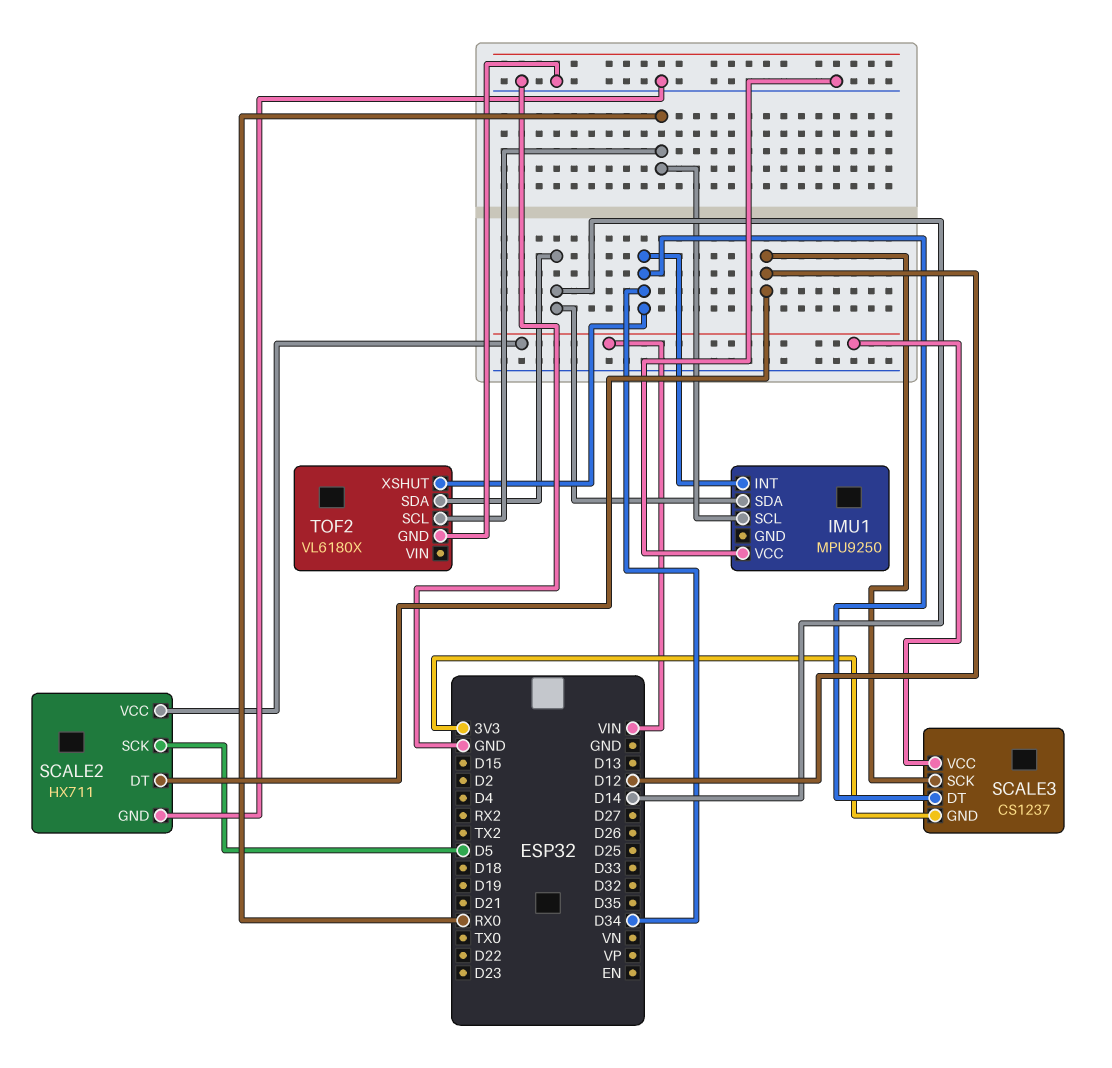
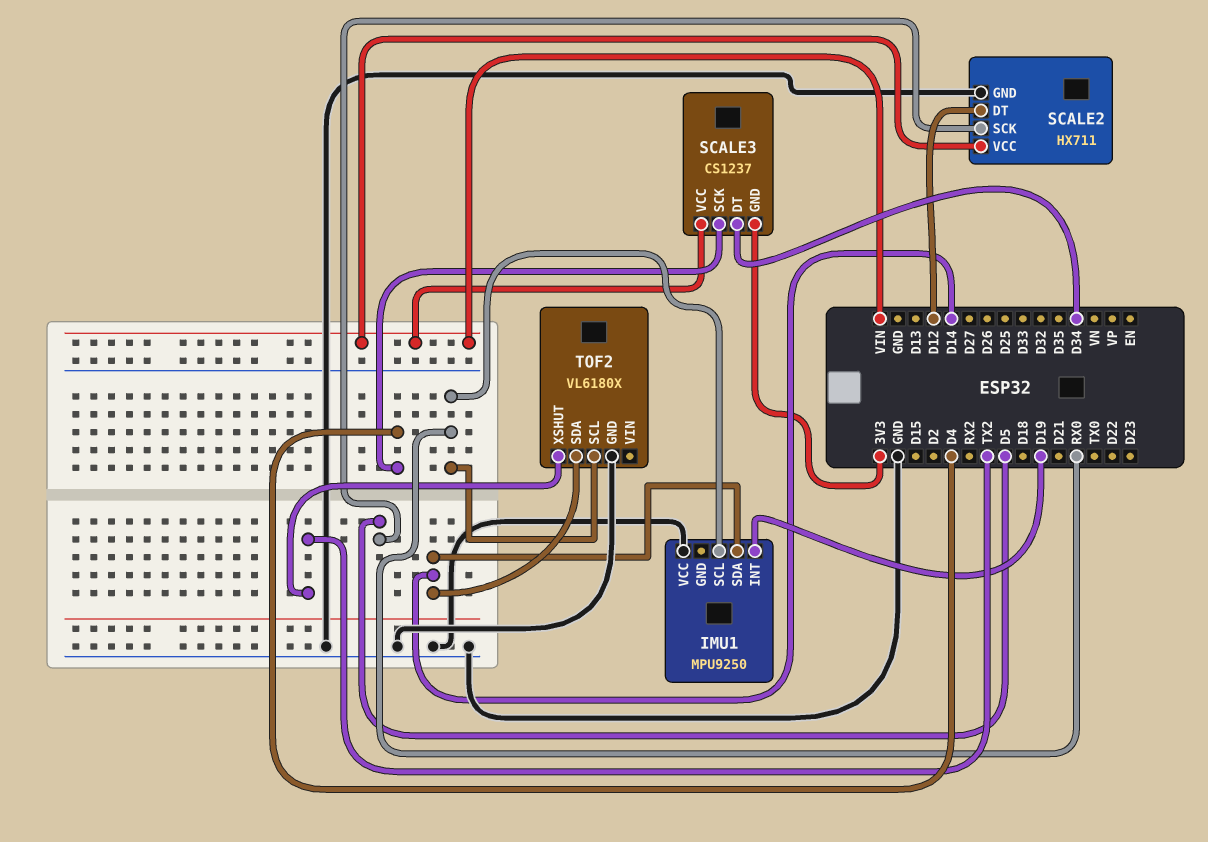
IMU1 pin INT: D34 -> D19
SCALE3 pin SCK: D12 -> D4
TOF2 pin XSHUT: D34 -> TX2

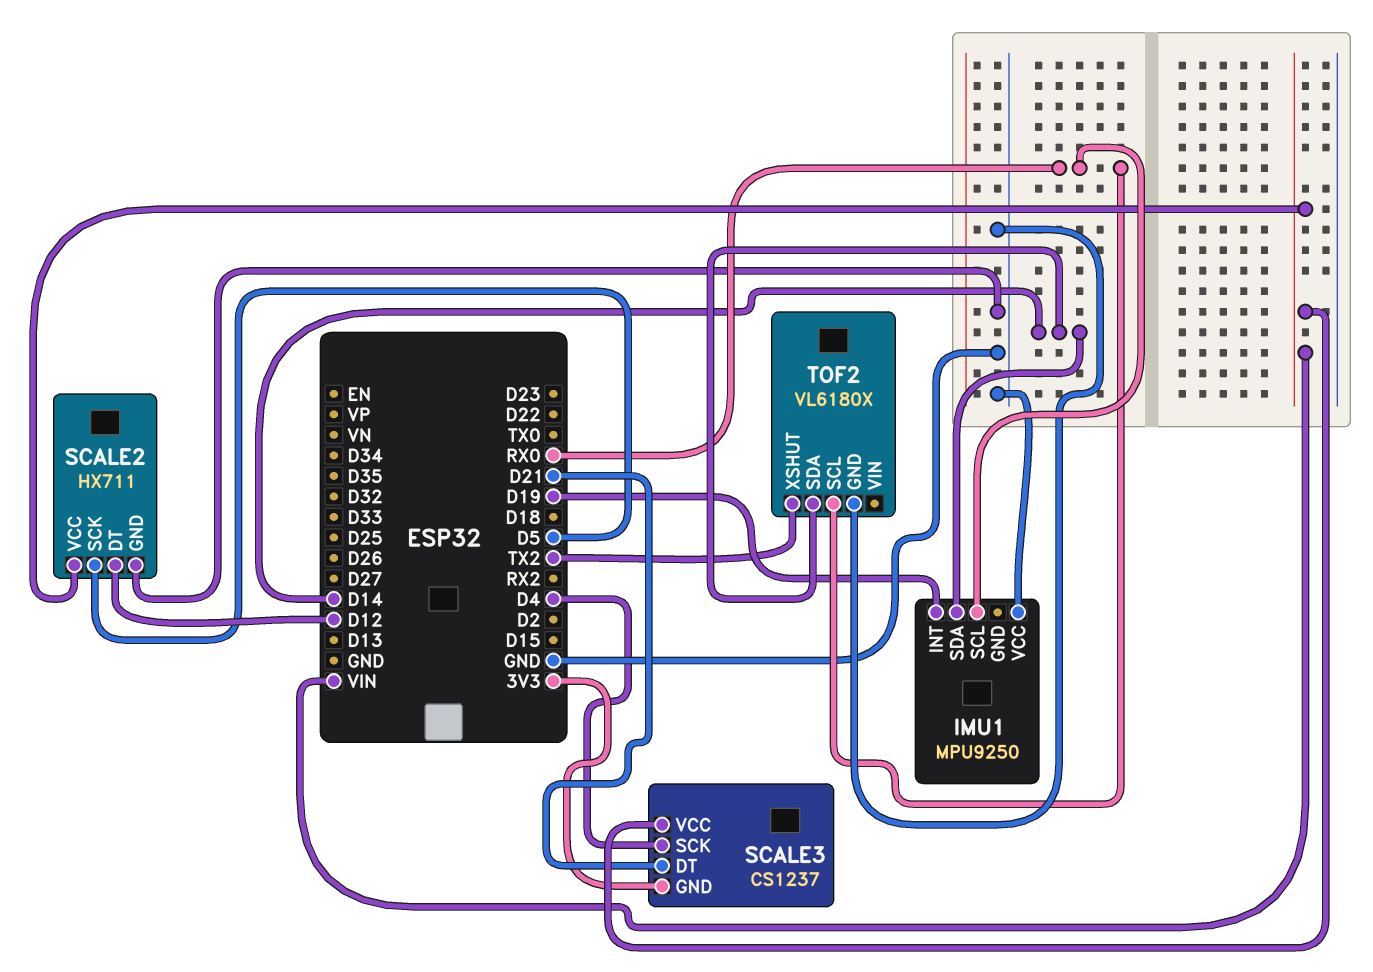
SCALE3 pin DT: D34 -> D21

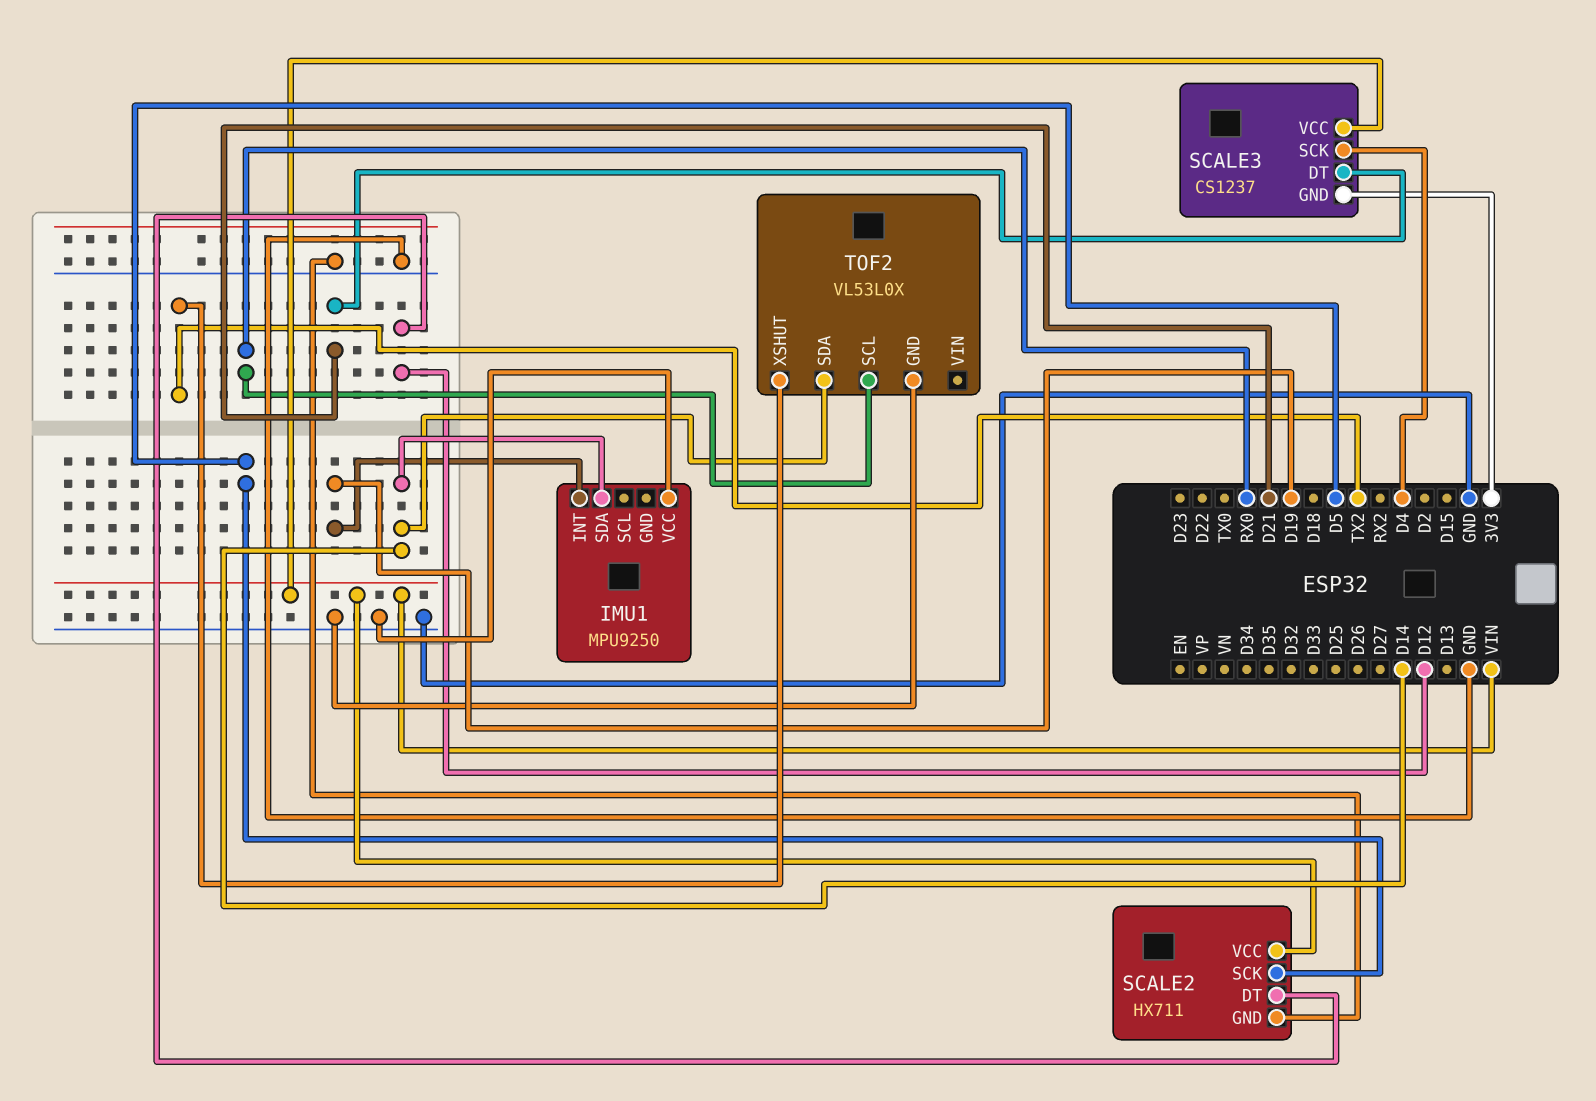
IMU1 pin SCL: RX0 -> none
TOF2: VL6180X -> VL53L0X

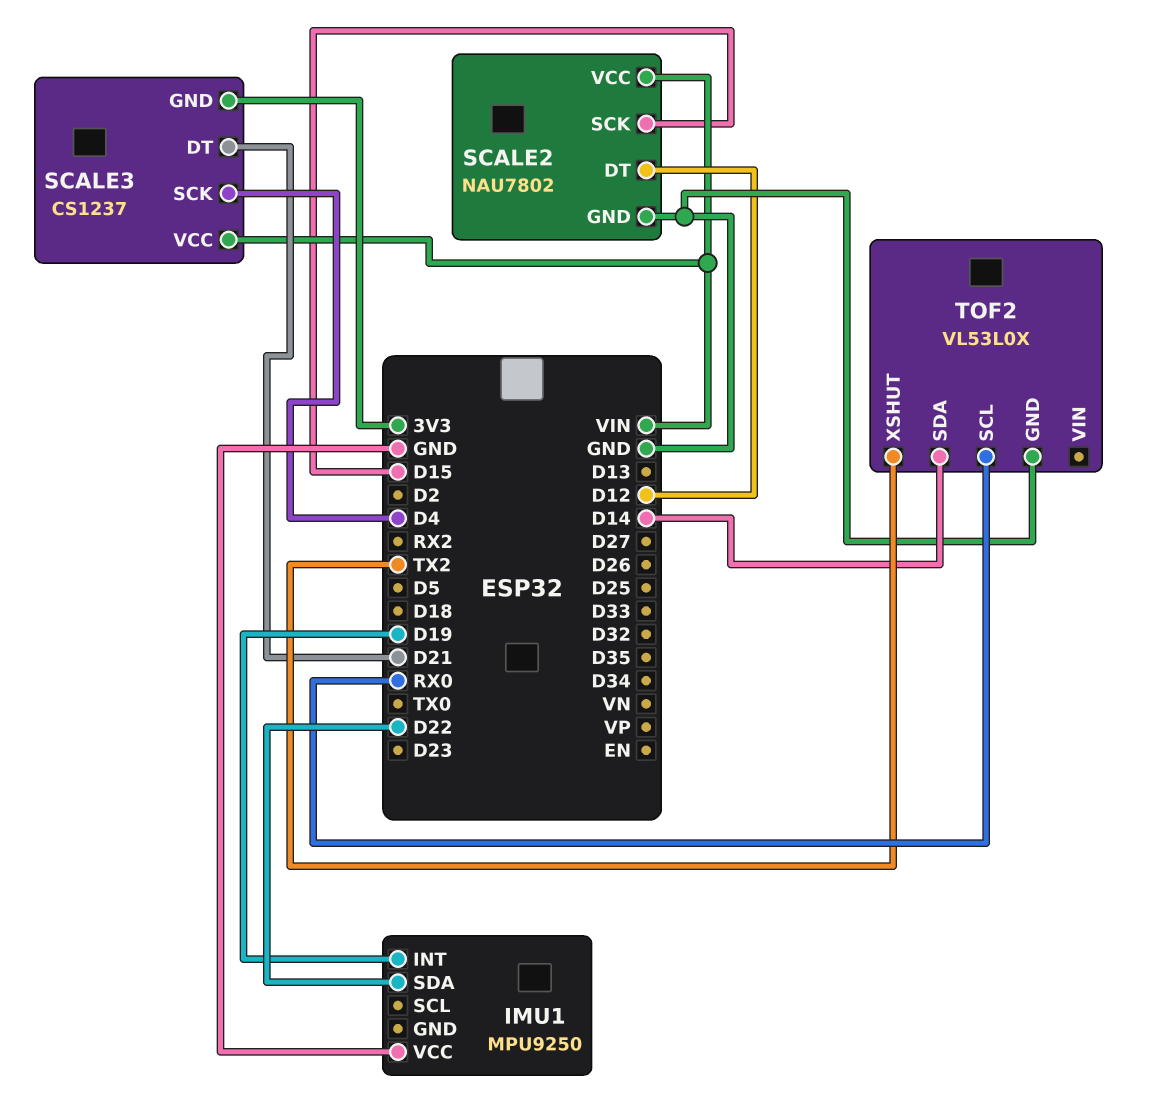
IMU1 pin SDA: D14 -> D22
SCALE2: HX711 -> NAU7802
SCALE2 pin SCK: D5 -> D15

